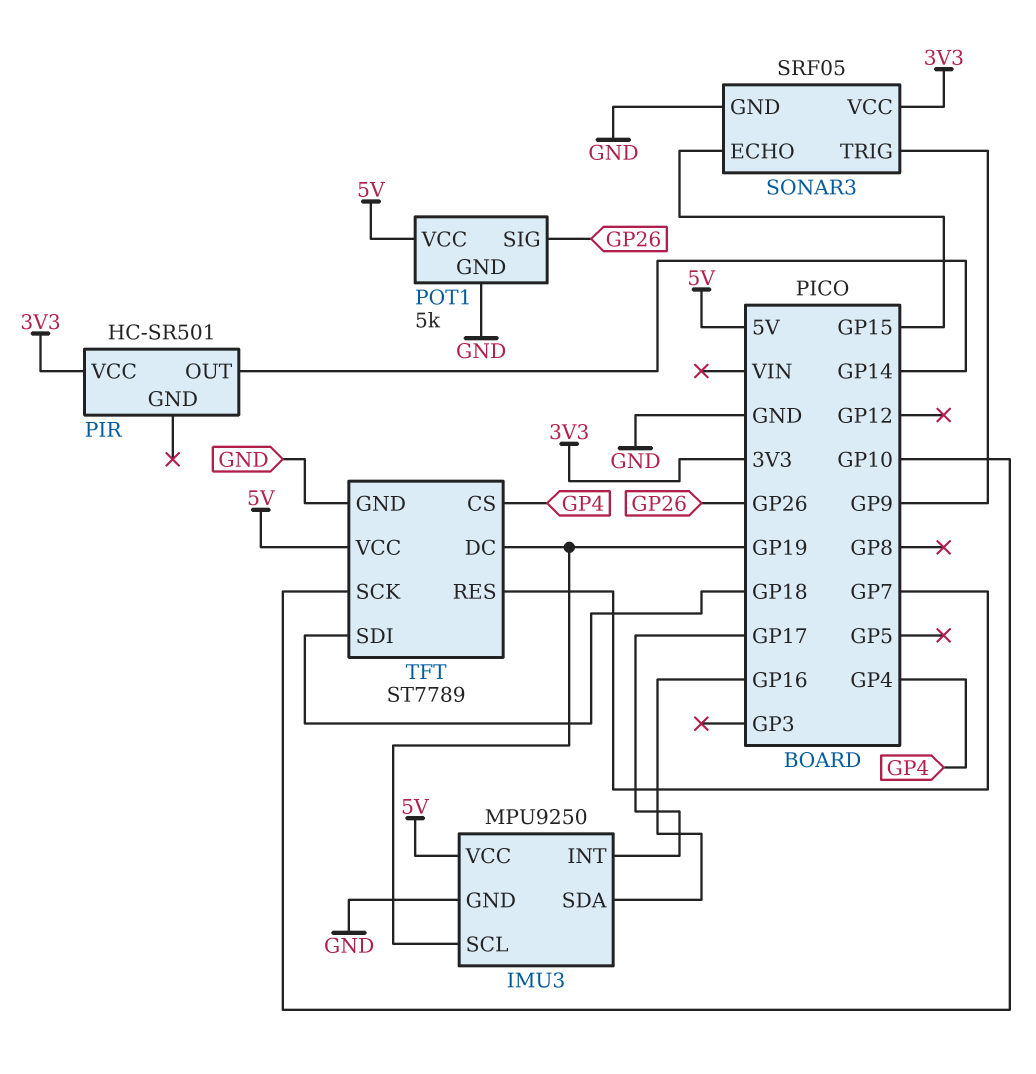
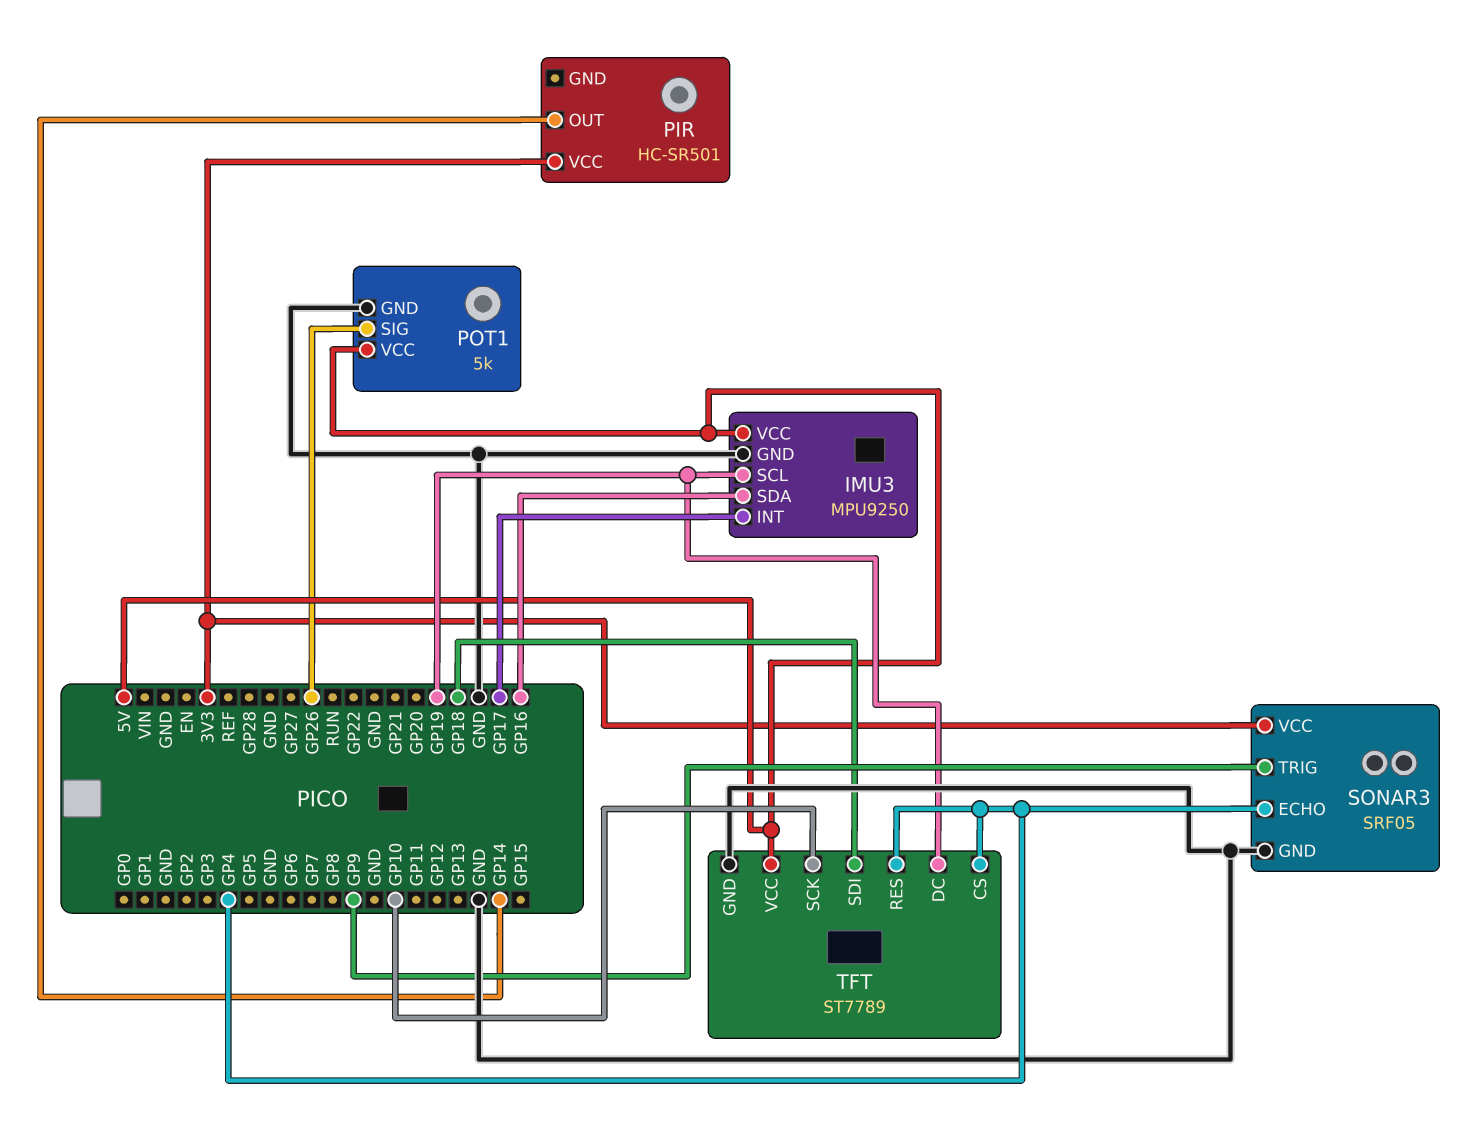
SONAR3 pin ECHO: GP15 -> GP4
TFT pin RES: GP7 -> GP4

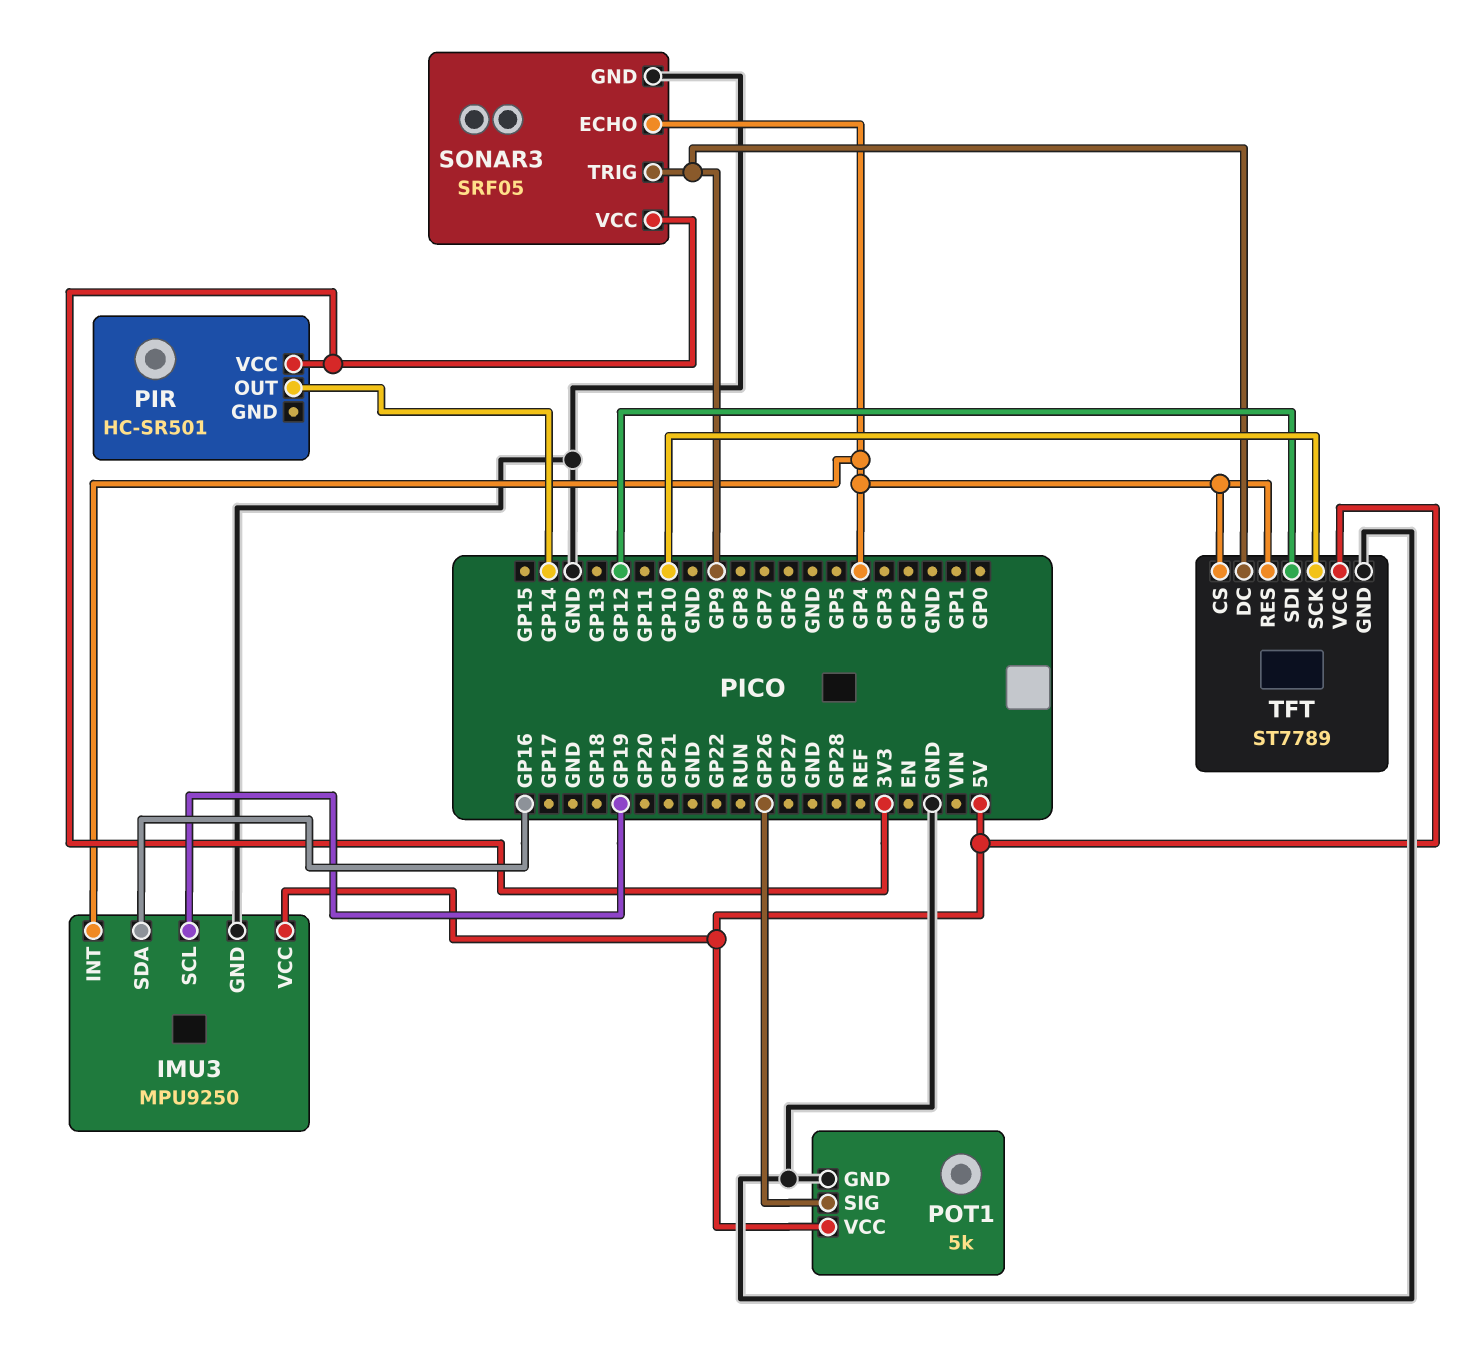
IMU3 pin INT: GP17 -> GP4
TFT pin DC: GP19 -> GP9
TFT pin SDI: GP18 -> GP12

